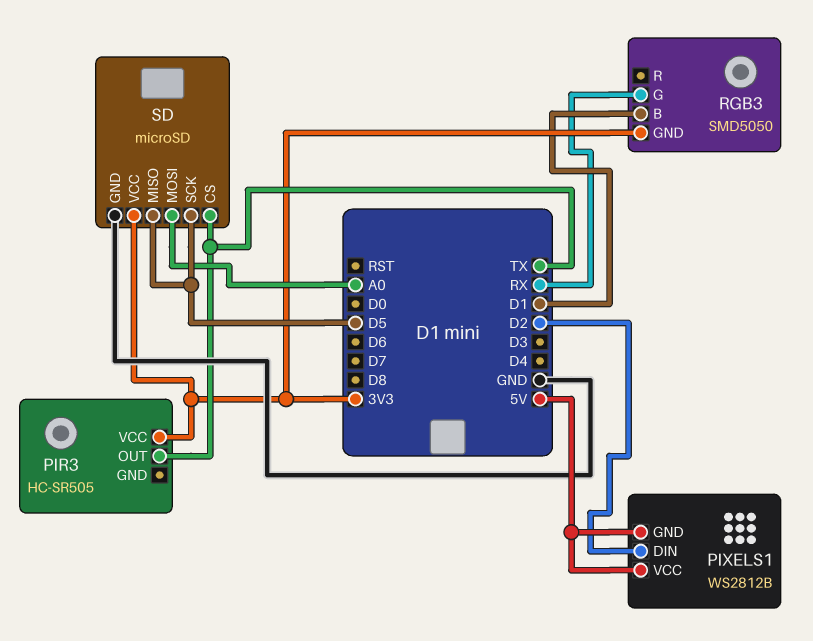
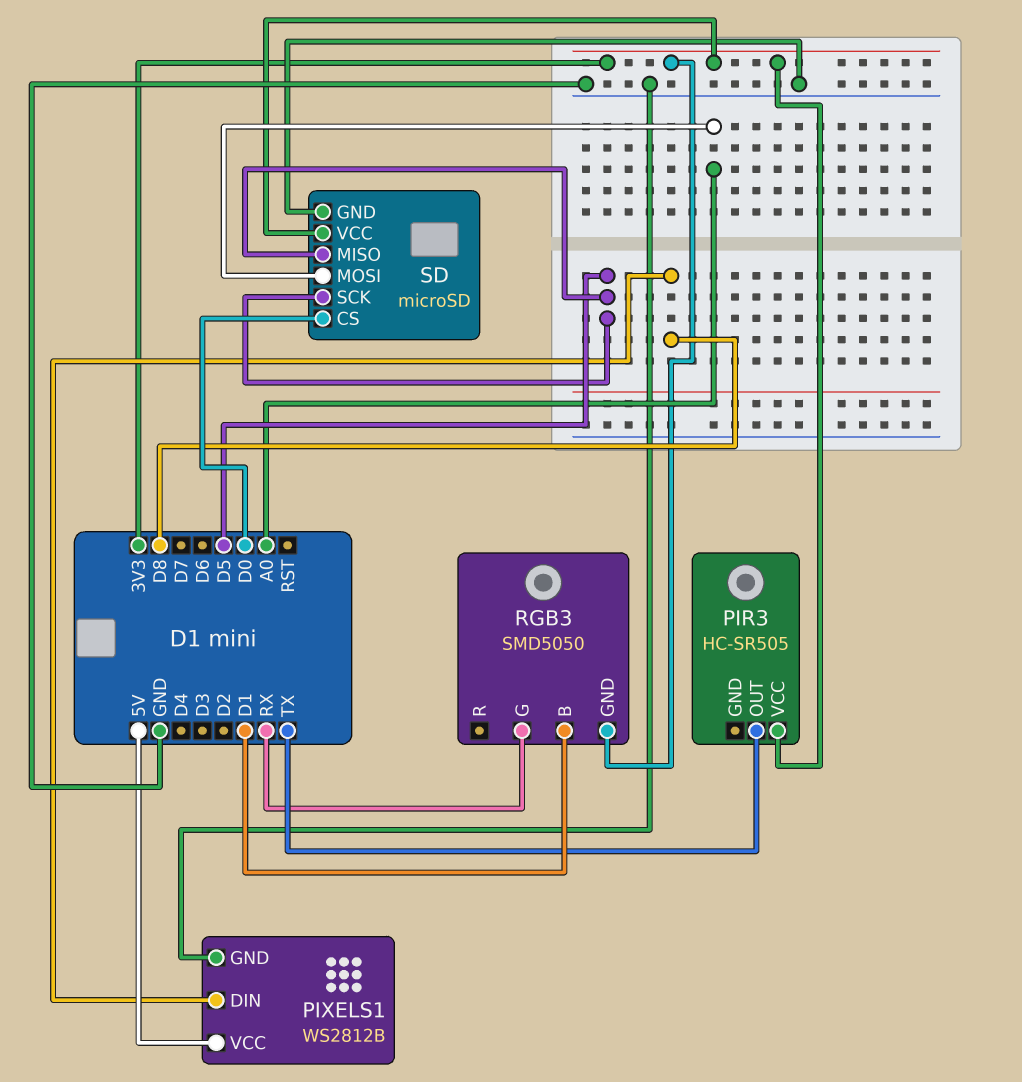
PIXELS1 pin DIN: D2 -> D8
PIXELS1 pin GND: 5V -> GND
SD pin CS: TX -> D0

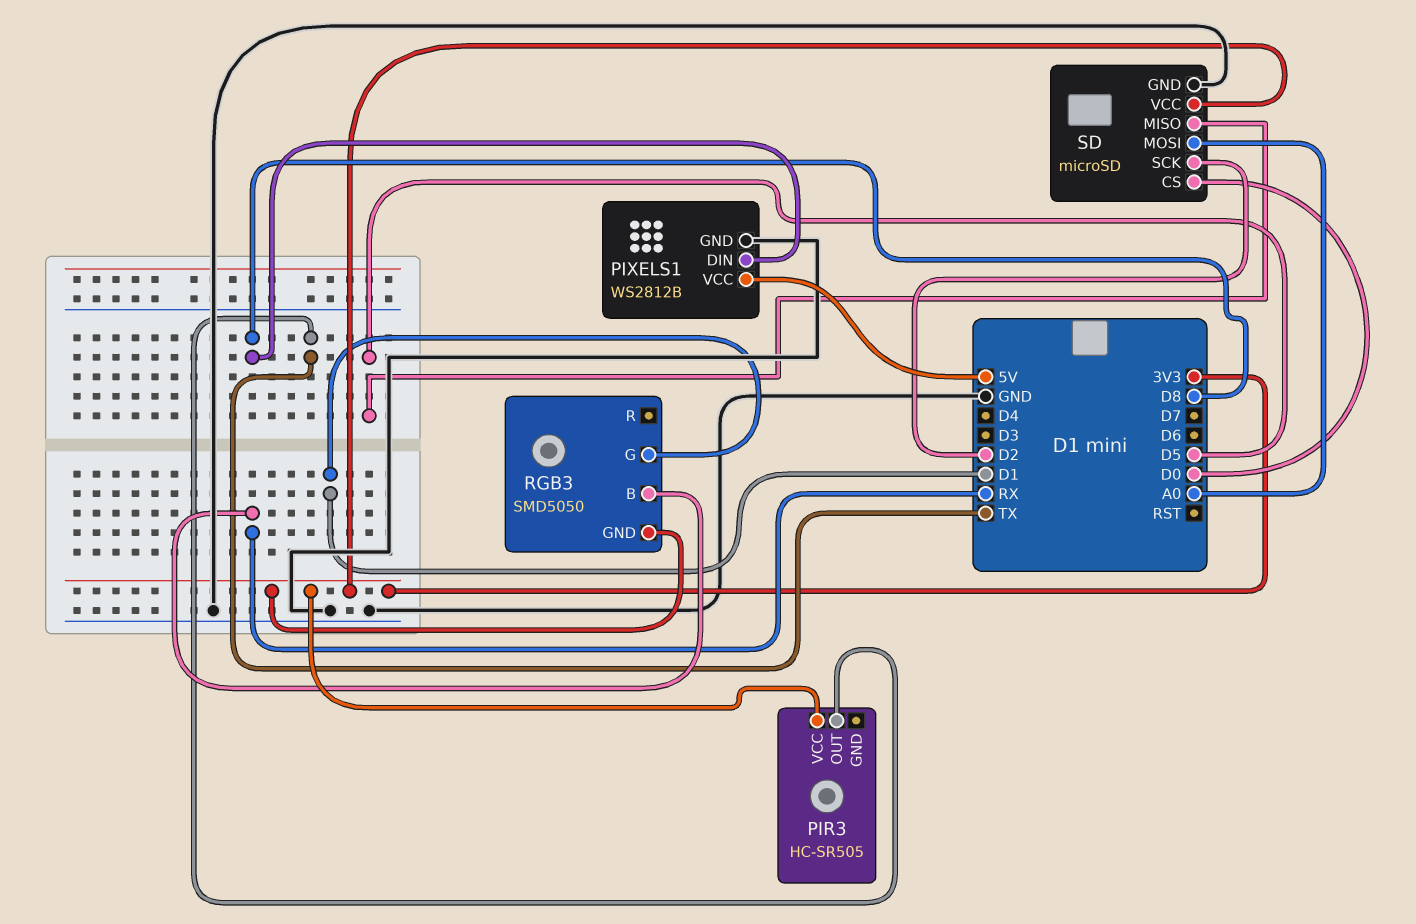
RGB3 pin B: D1 -> RX
RGB3 pin G: RX -> D1
SD pin SCK: D5 -> D2

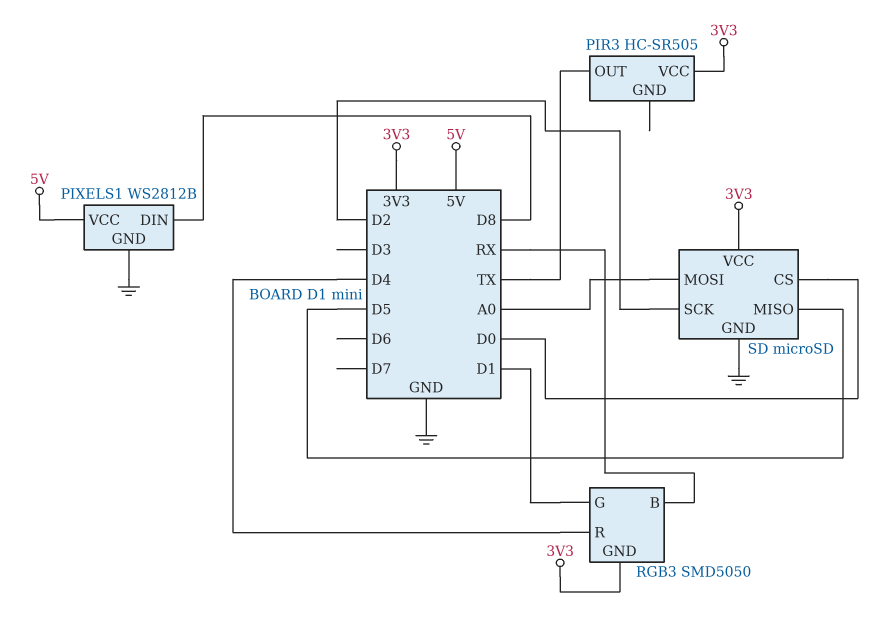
RGB3 pin R: none -> D4

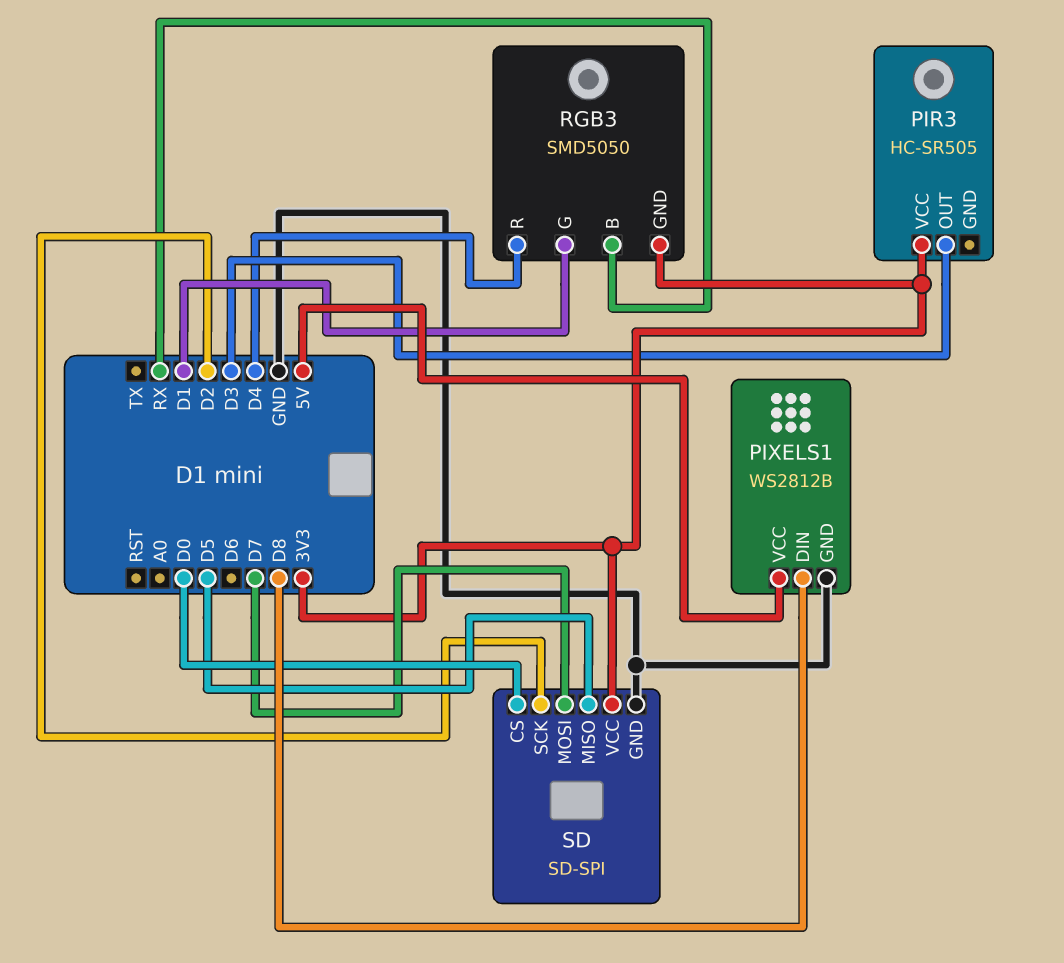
PIR3 pin OUT: TX -> D3
SD: microSD -> SD-SPI
SD pin MOSI: A0 -> D7

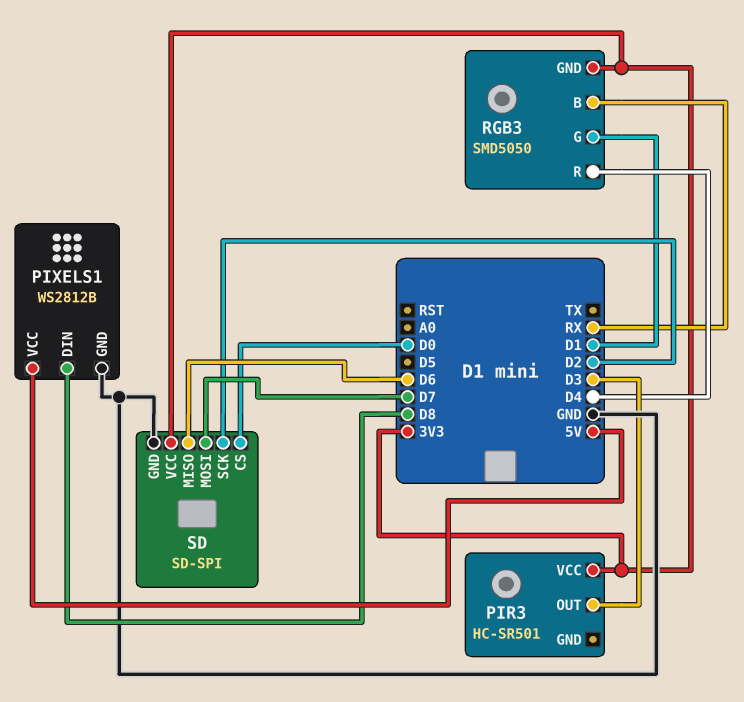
PIR3: HC-SR505 -> HC-SR501
SD pin MISO: D5 -> D6

